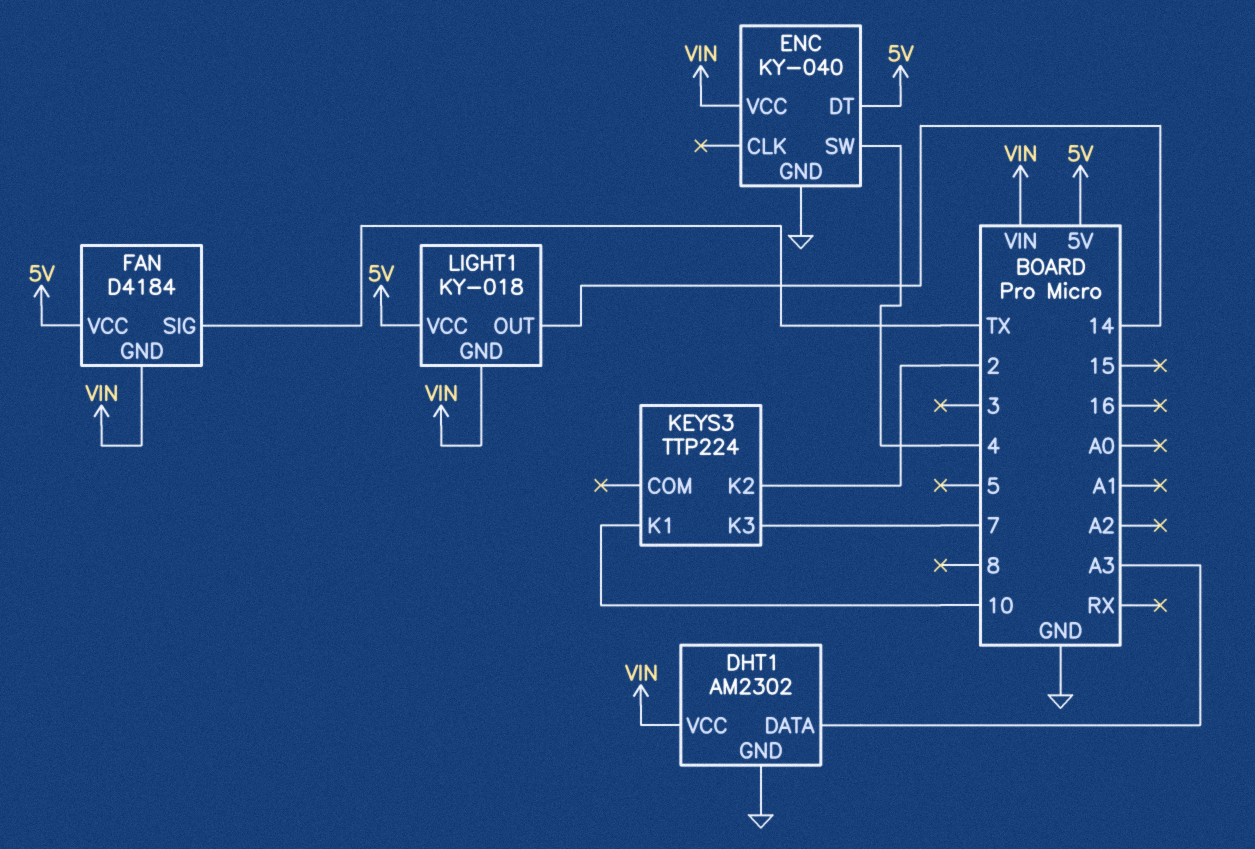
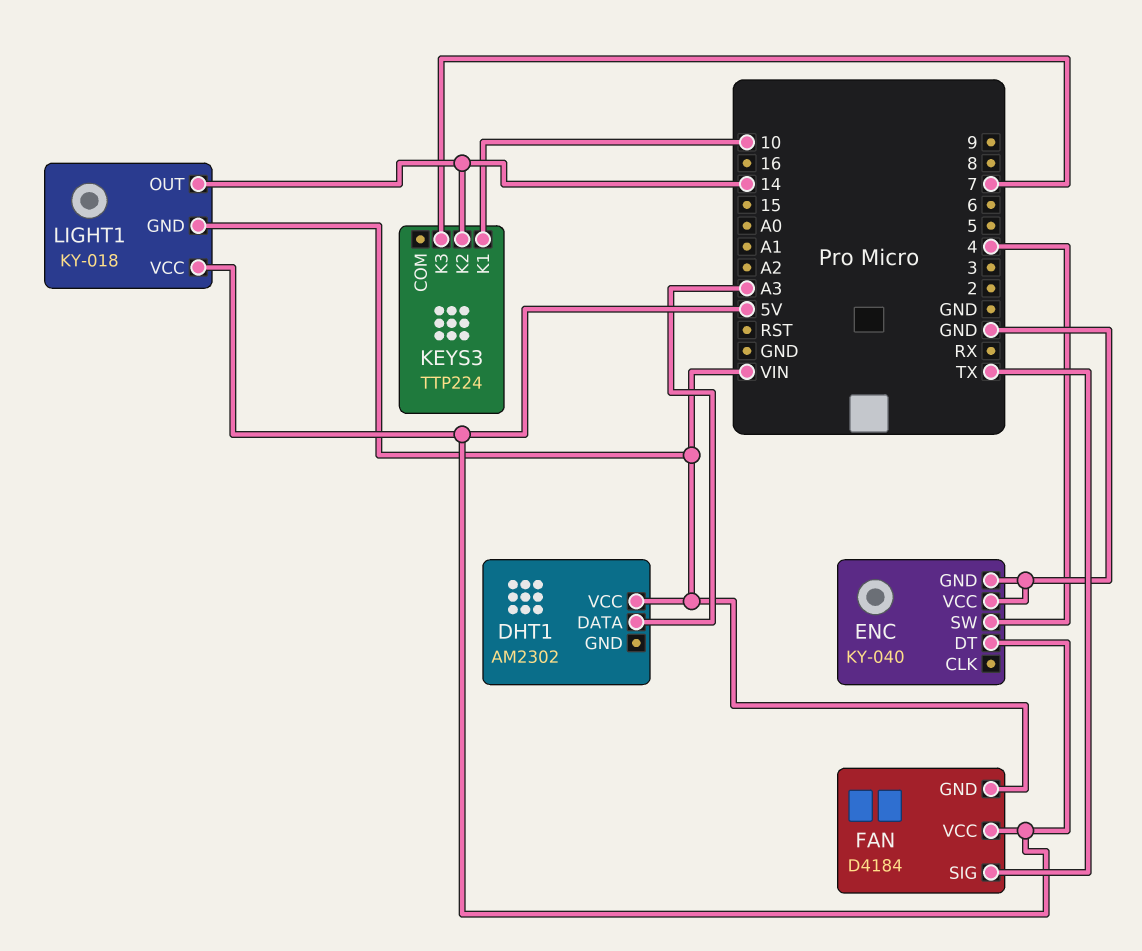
DHT1 pin GND: GND -> none
ENC pin VCC: VIN -> GND
KEYS3 pin K2: 2 -> 14

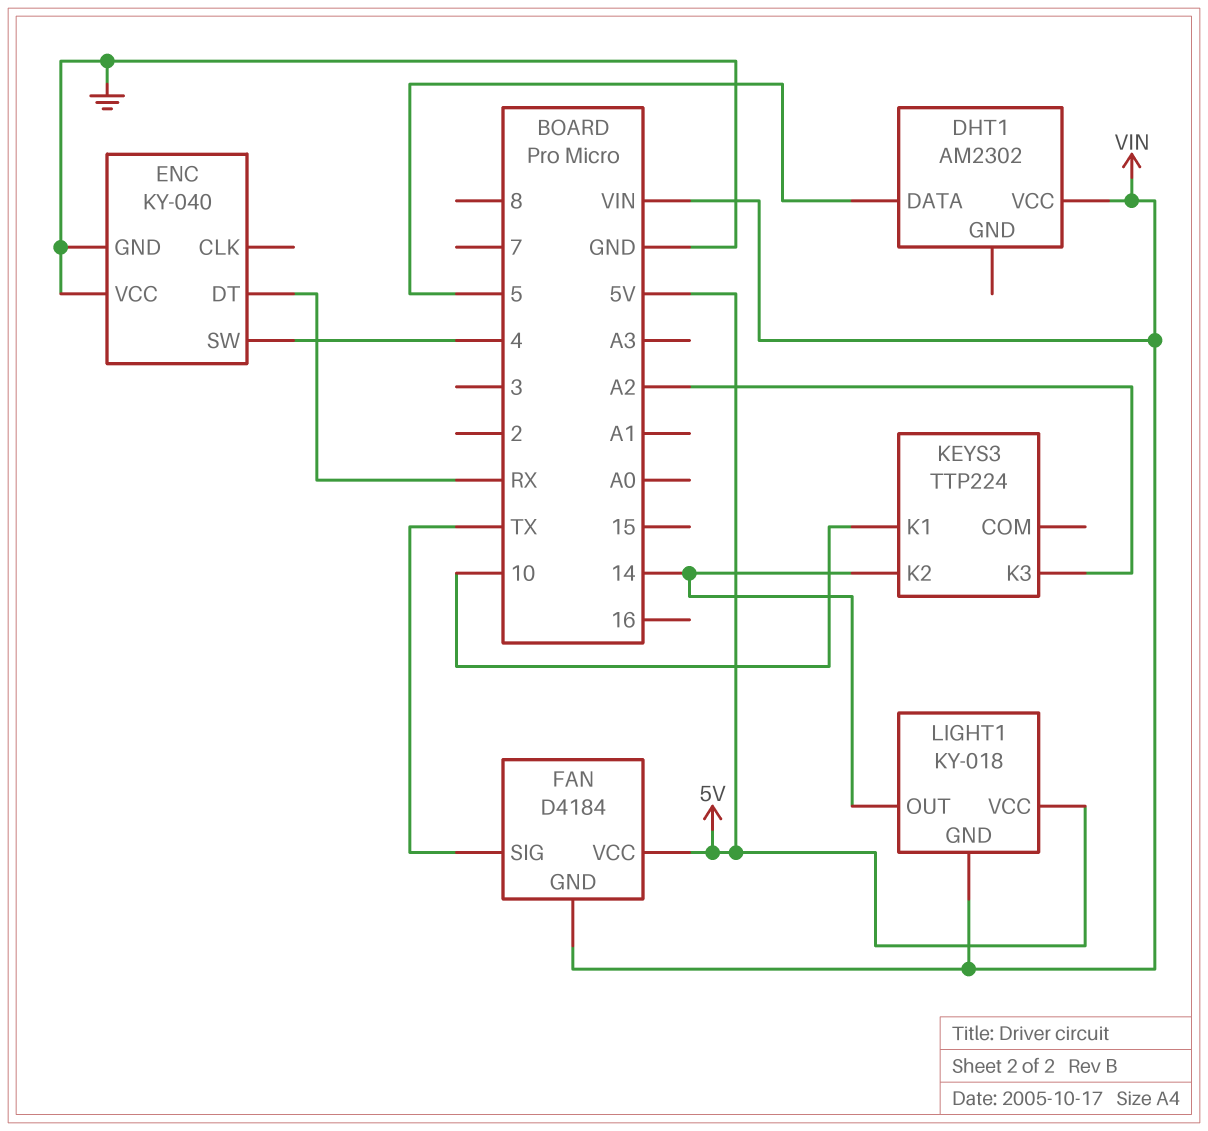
DHT1 pin DATA: A3 -> 5
ENC pin DT: 5V -> RX
KEYS3 pin K3: 7 -> A2

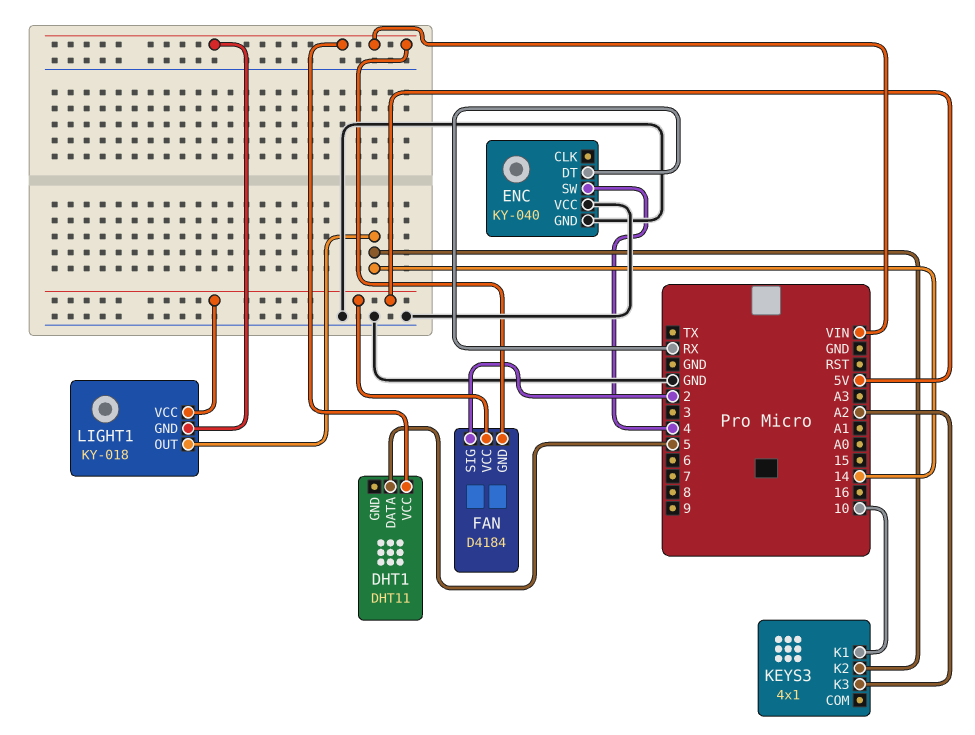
DHT1: AM2302 -> DHT11
FAN pin SIG: TX -> 2
KEYS3: TTP224 -> 4x1

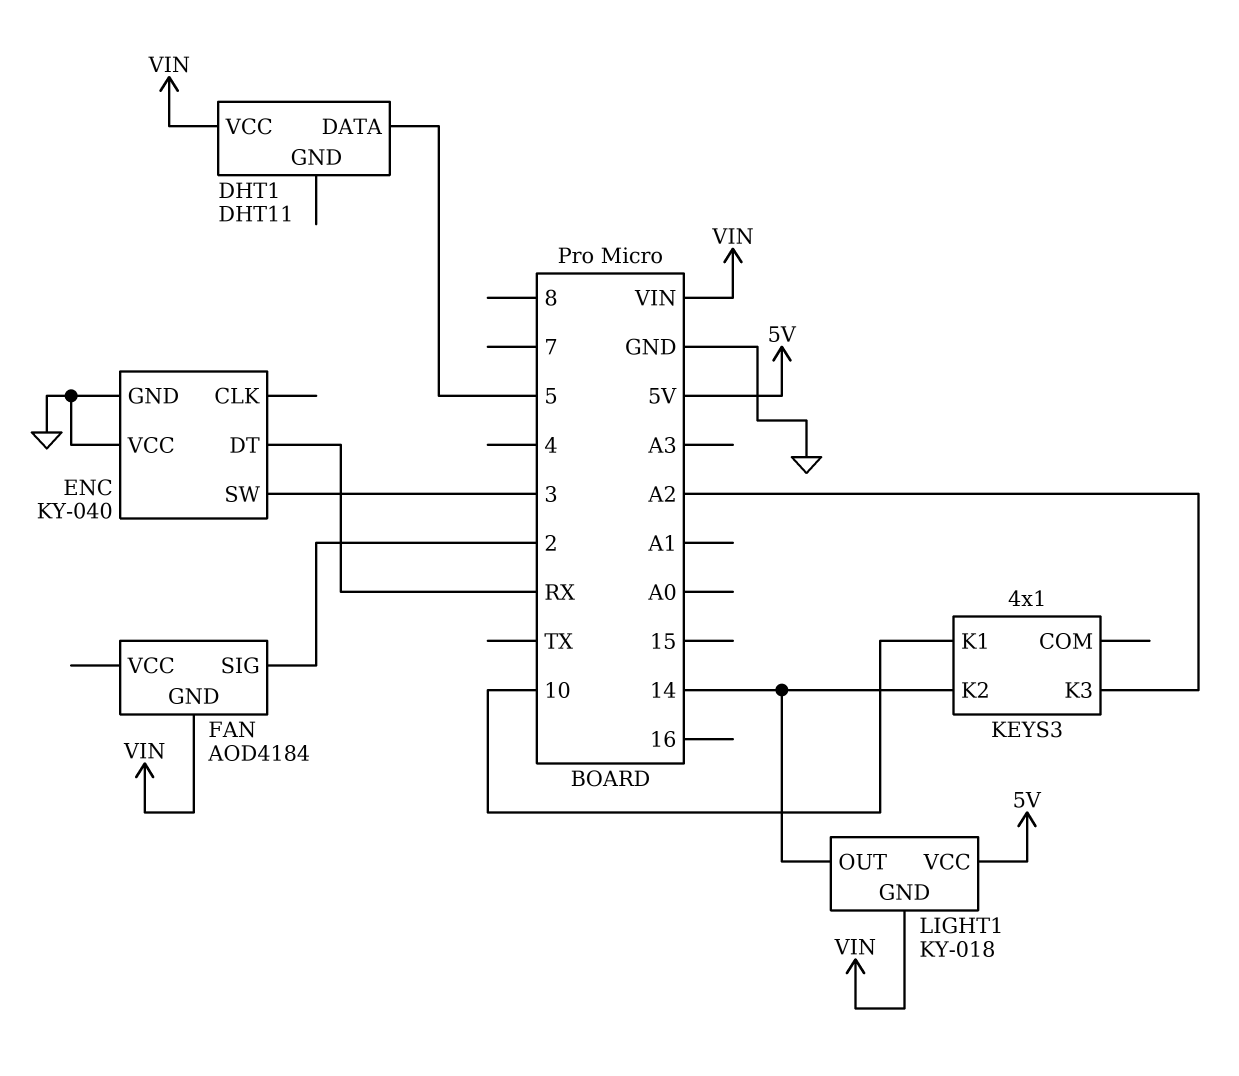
ENC pin SW: 4 -> 3
FAN: D4184 -> AOD4184
FAN pin VCC: 5V -> none

